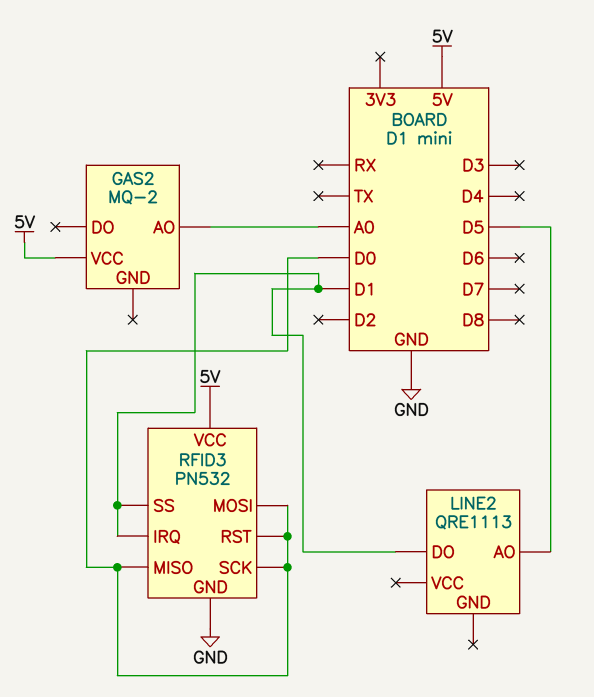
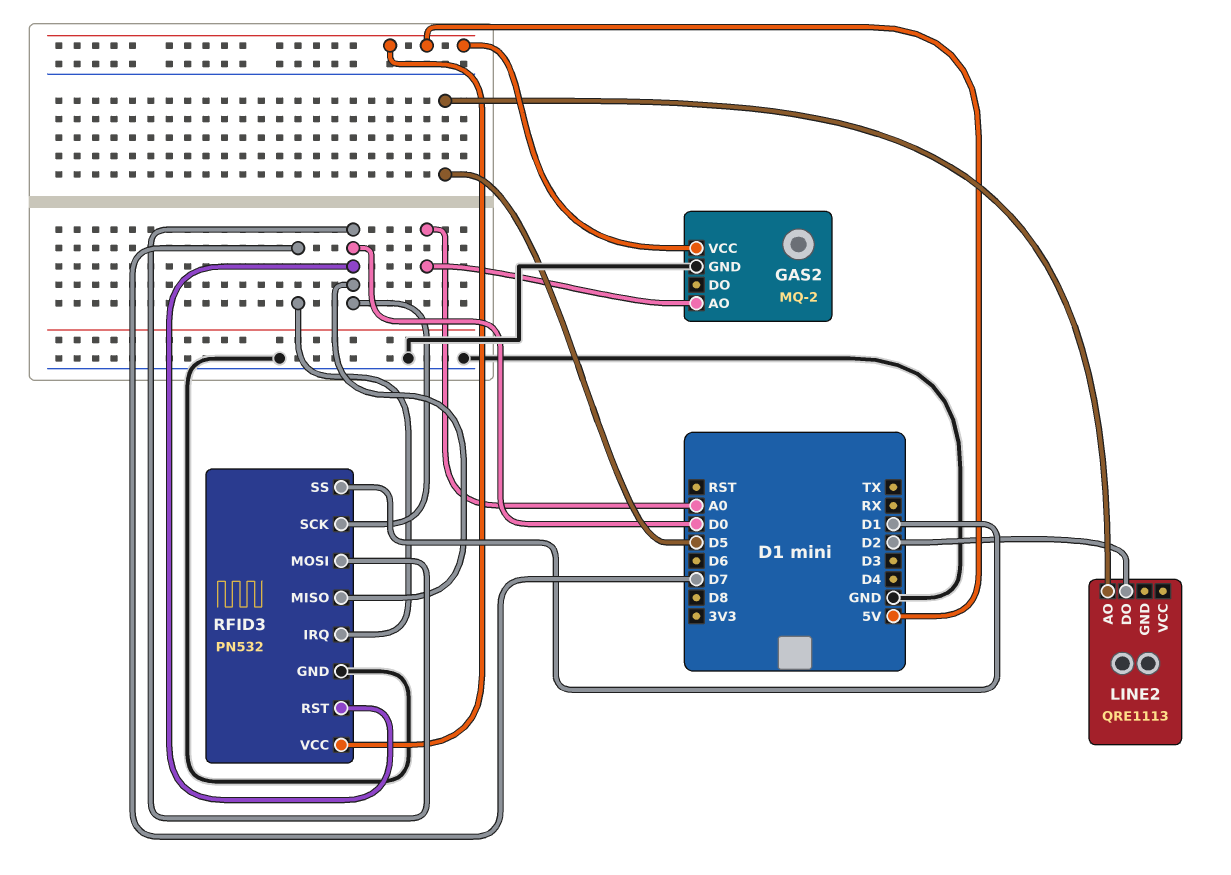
GAS2 pin GND: none -> GND
LINE2 pin DO: D1 -> D2
RFID3 pin IRQ: D1 -> D7

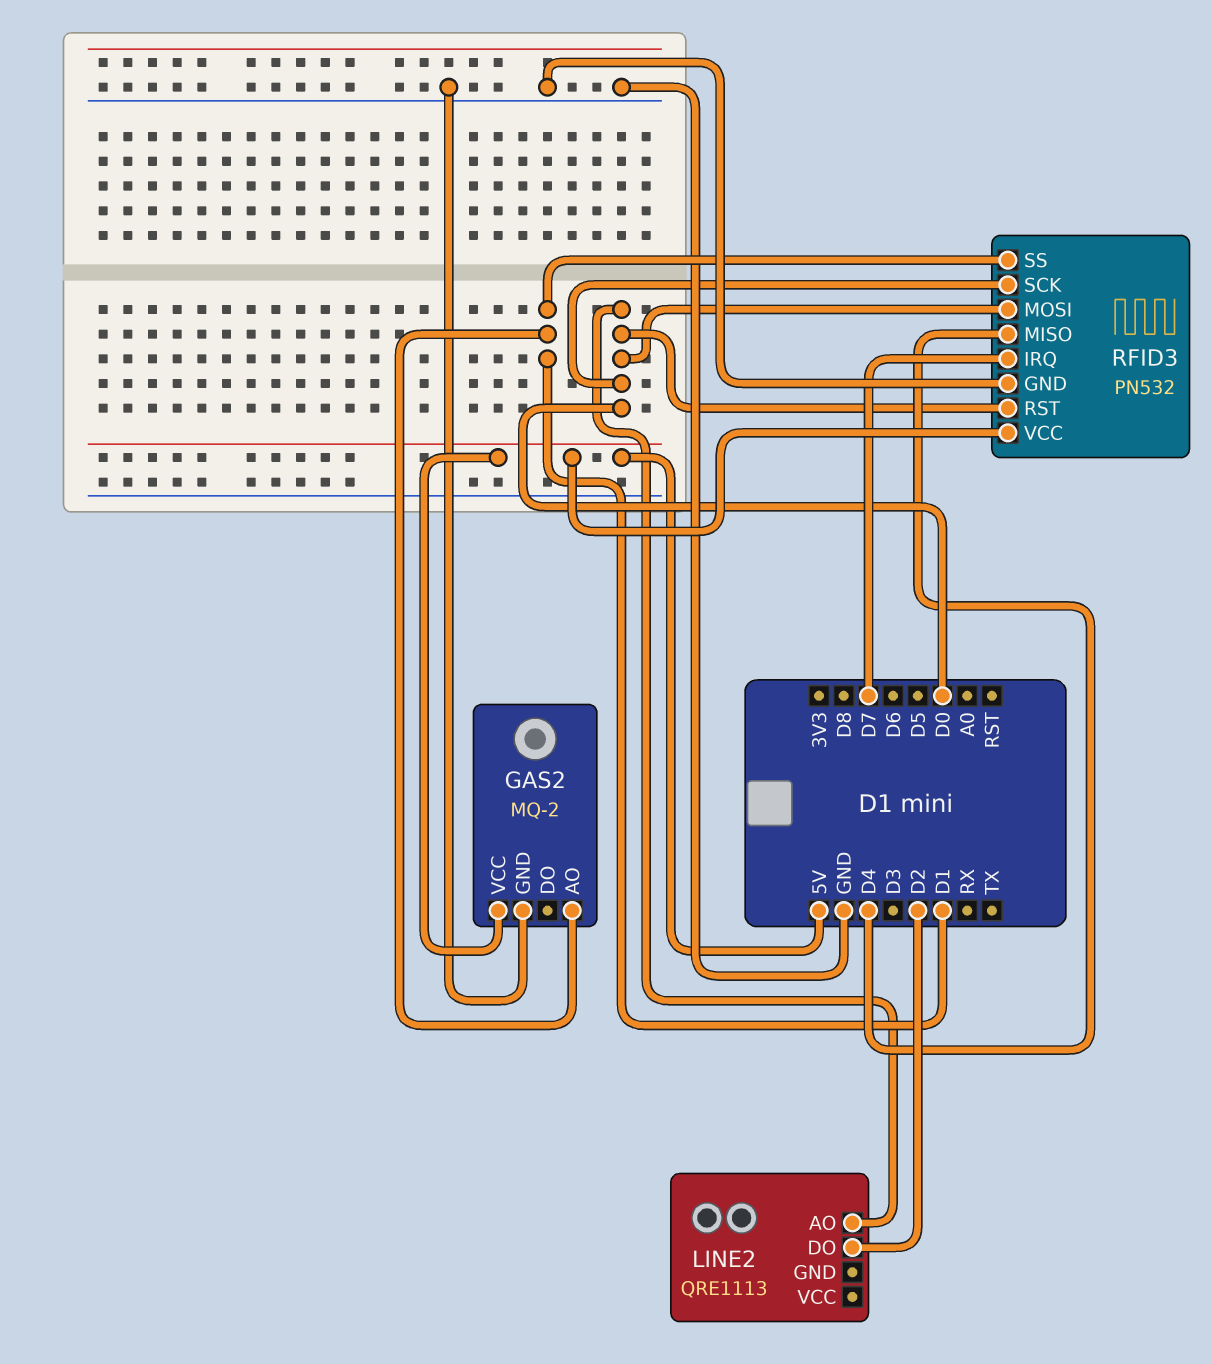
GAS2 pin AO: A0 -> D1
LINE2 pin AO: D5 -> D0
RFID3 pin MISO: D0 -> D4

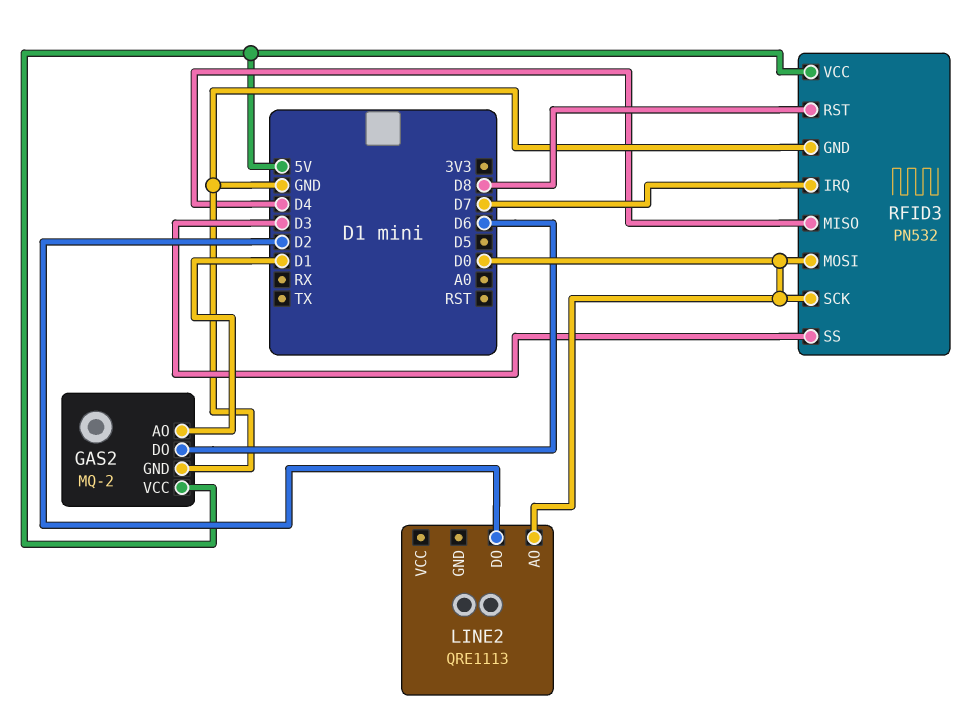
GAS2 pin DO: none -> D6
RFID3 pin RST: D0 -> D8
RFID3 pin SS: D1 -> D3

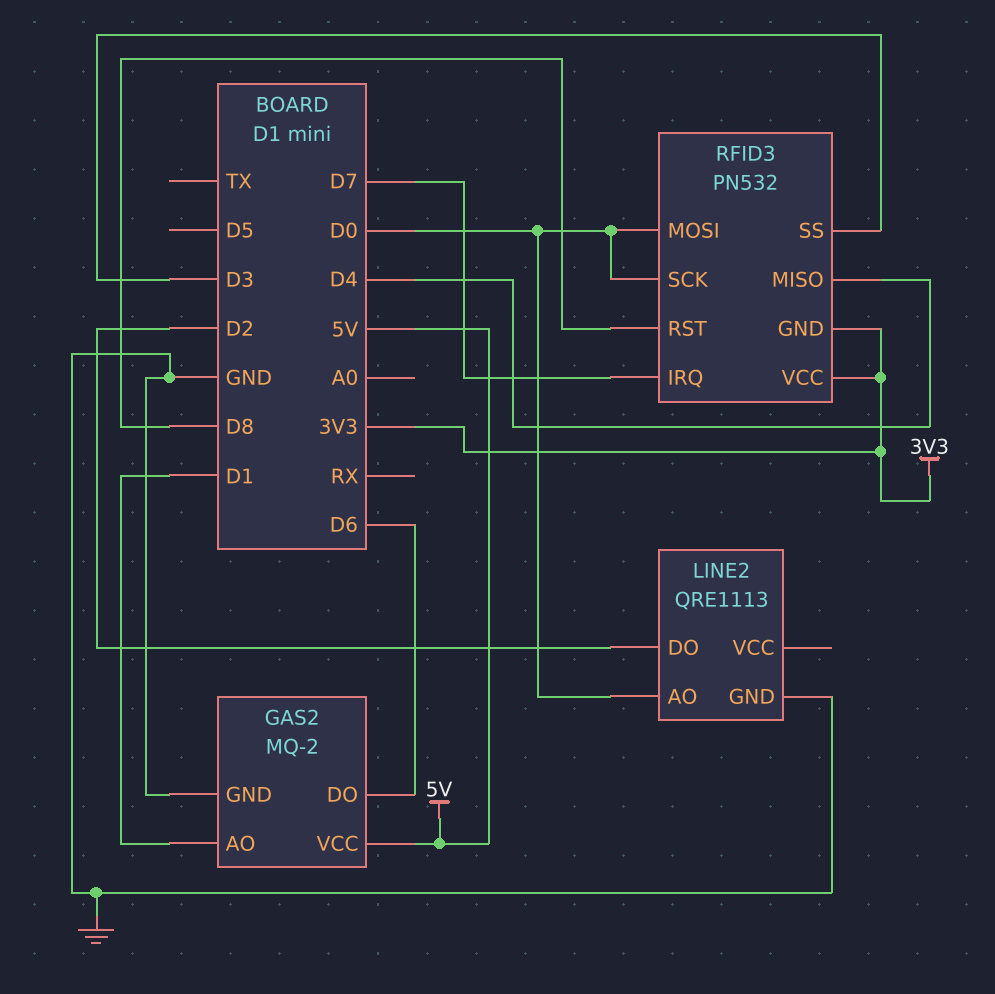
LINE2 pin GND: none -> GND
RFID3 pin GND: GND -> 3V3
RFID3 pin VCC: 5V -> 3V3

